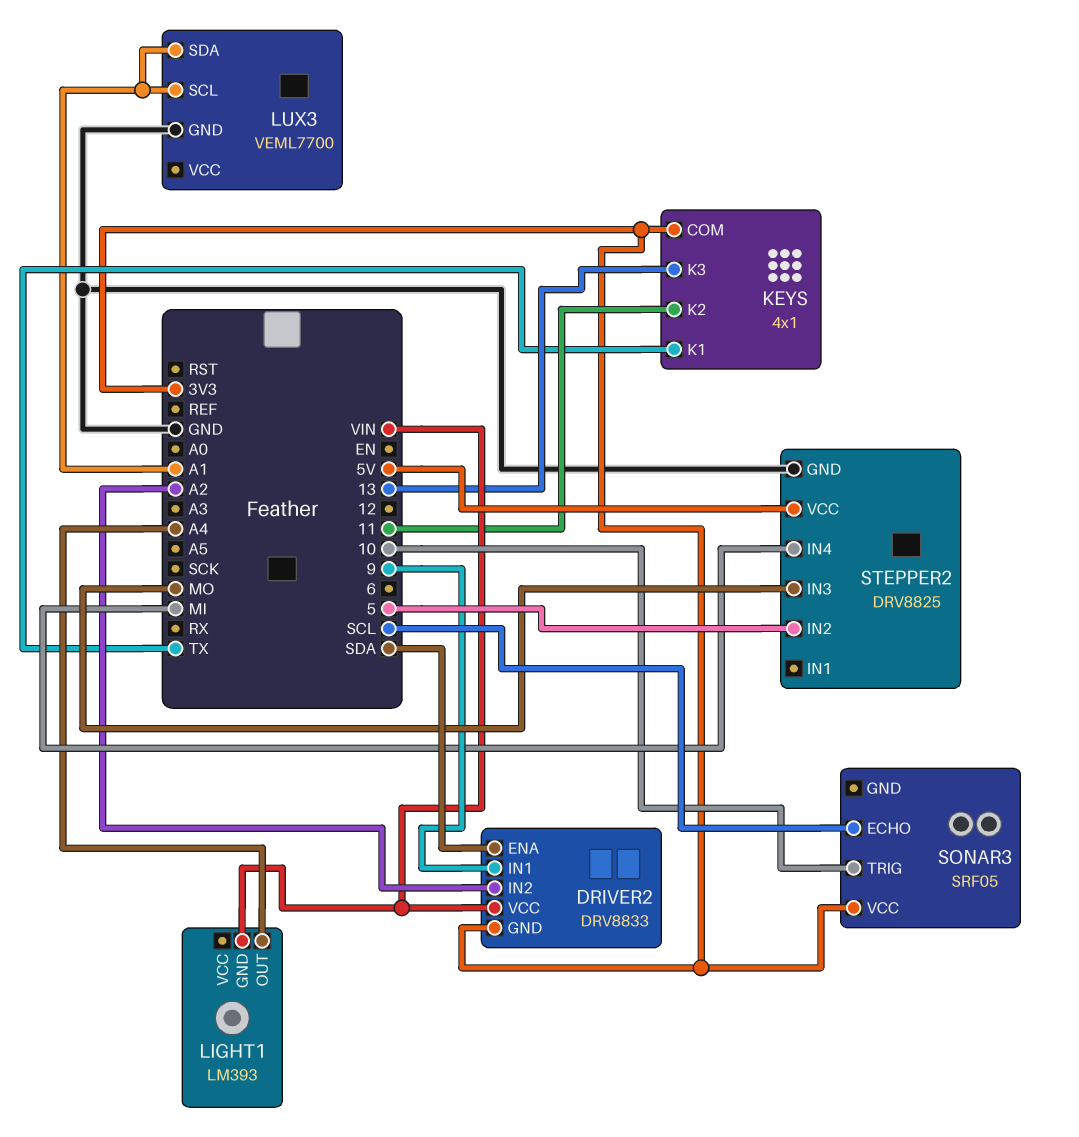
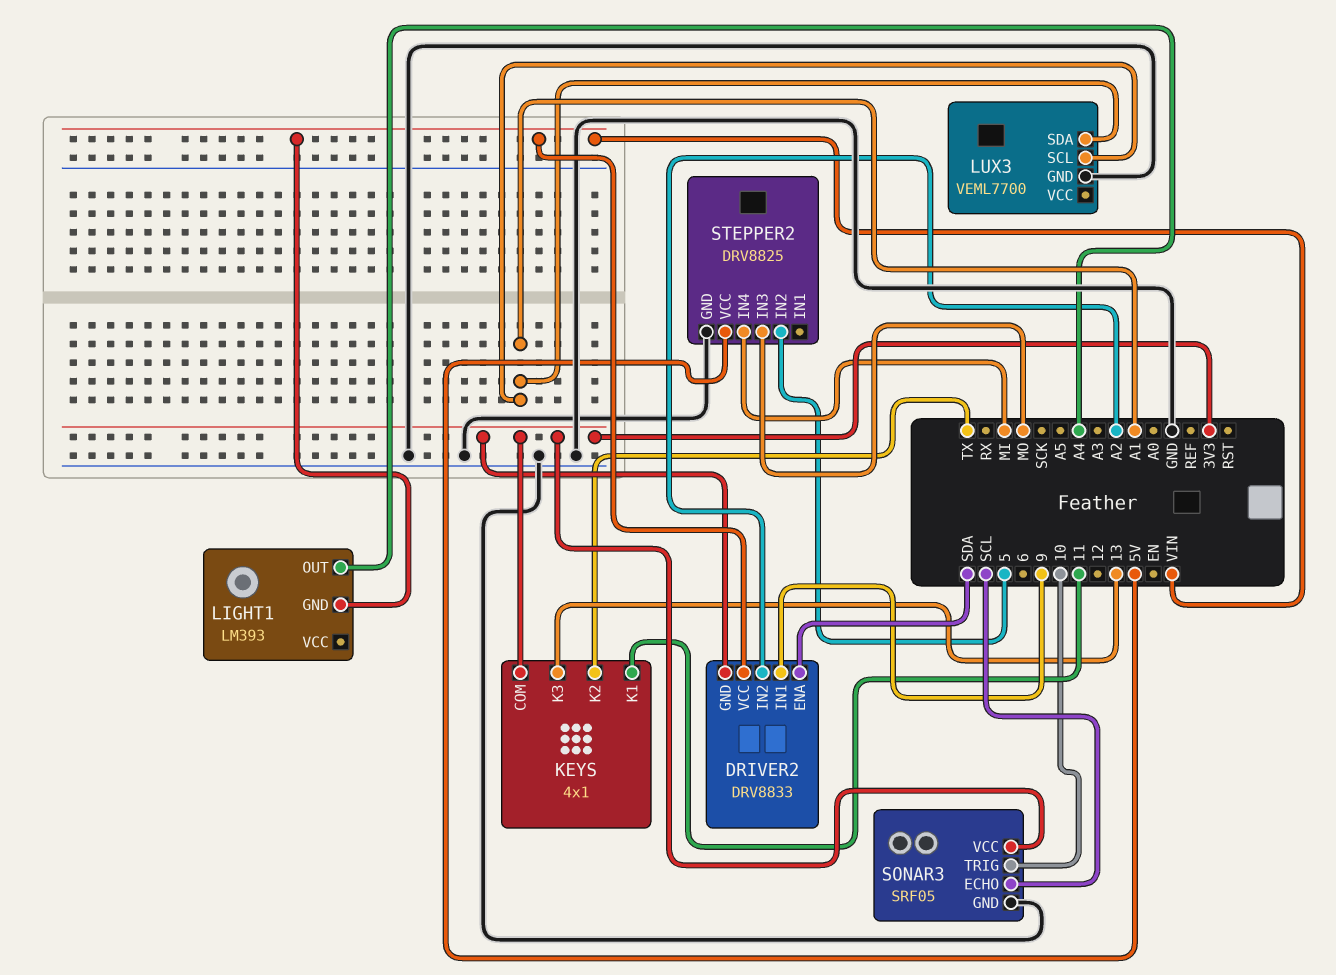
KEYS pin K1: TX -> 11
KEYS pin K2: 11 -> TX
SONAR3 pin GND: none -> GND

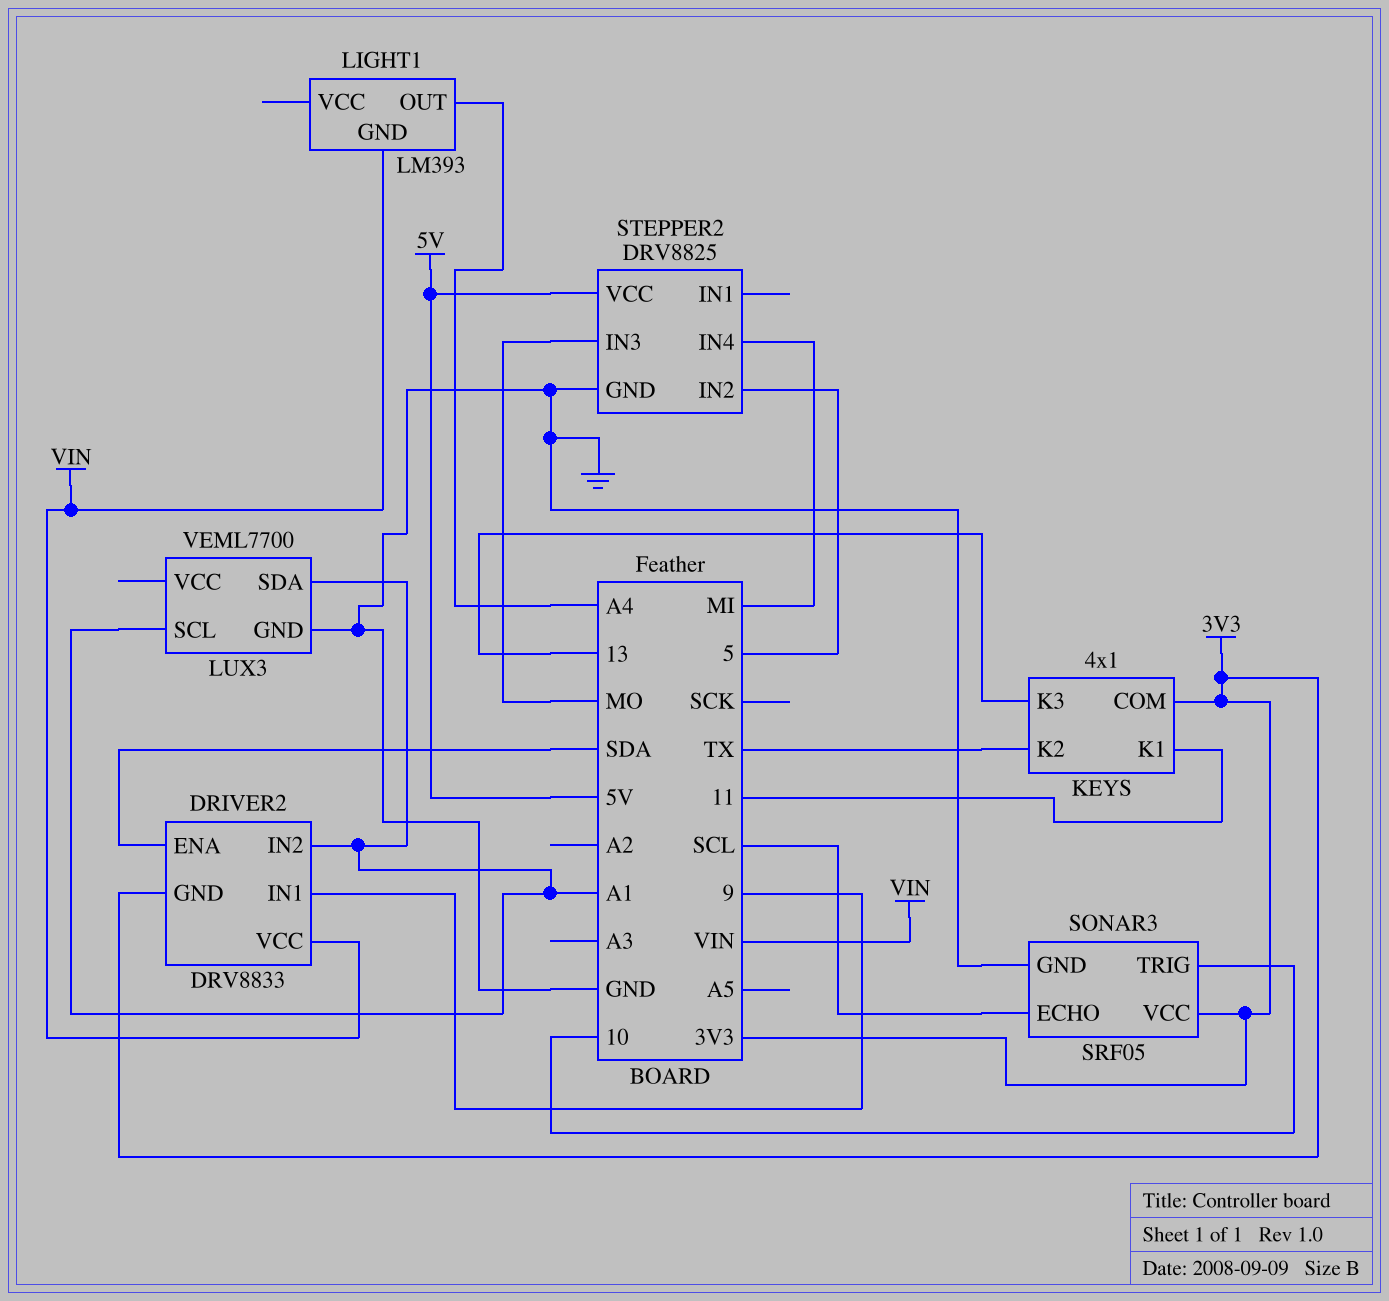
DRIVER2 pin IN2: A2 -> A1

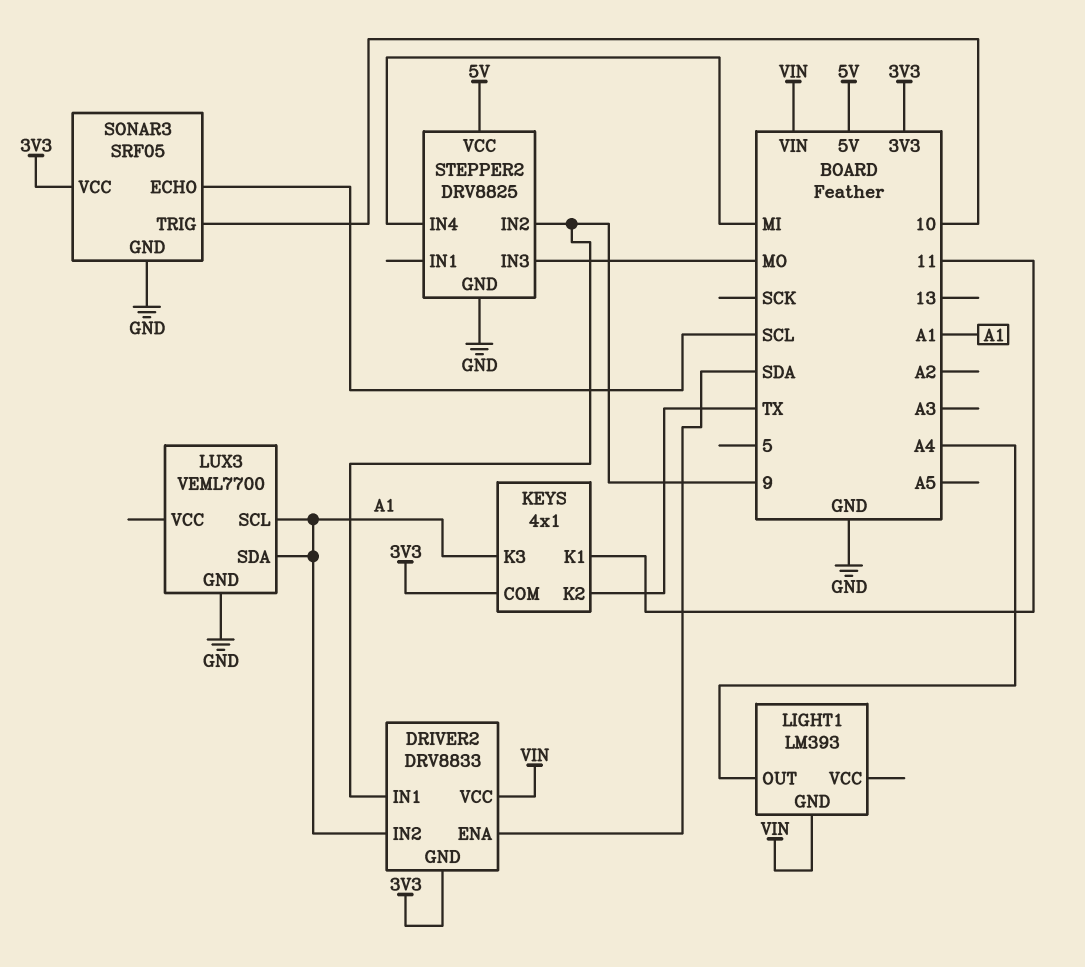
KEYS pin K3: 13 -> A1
STEPPER2 pin IN2: 5 -> 9

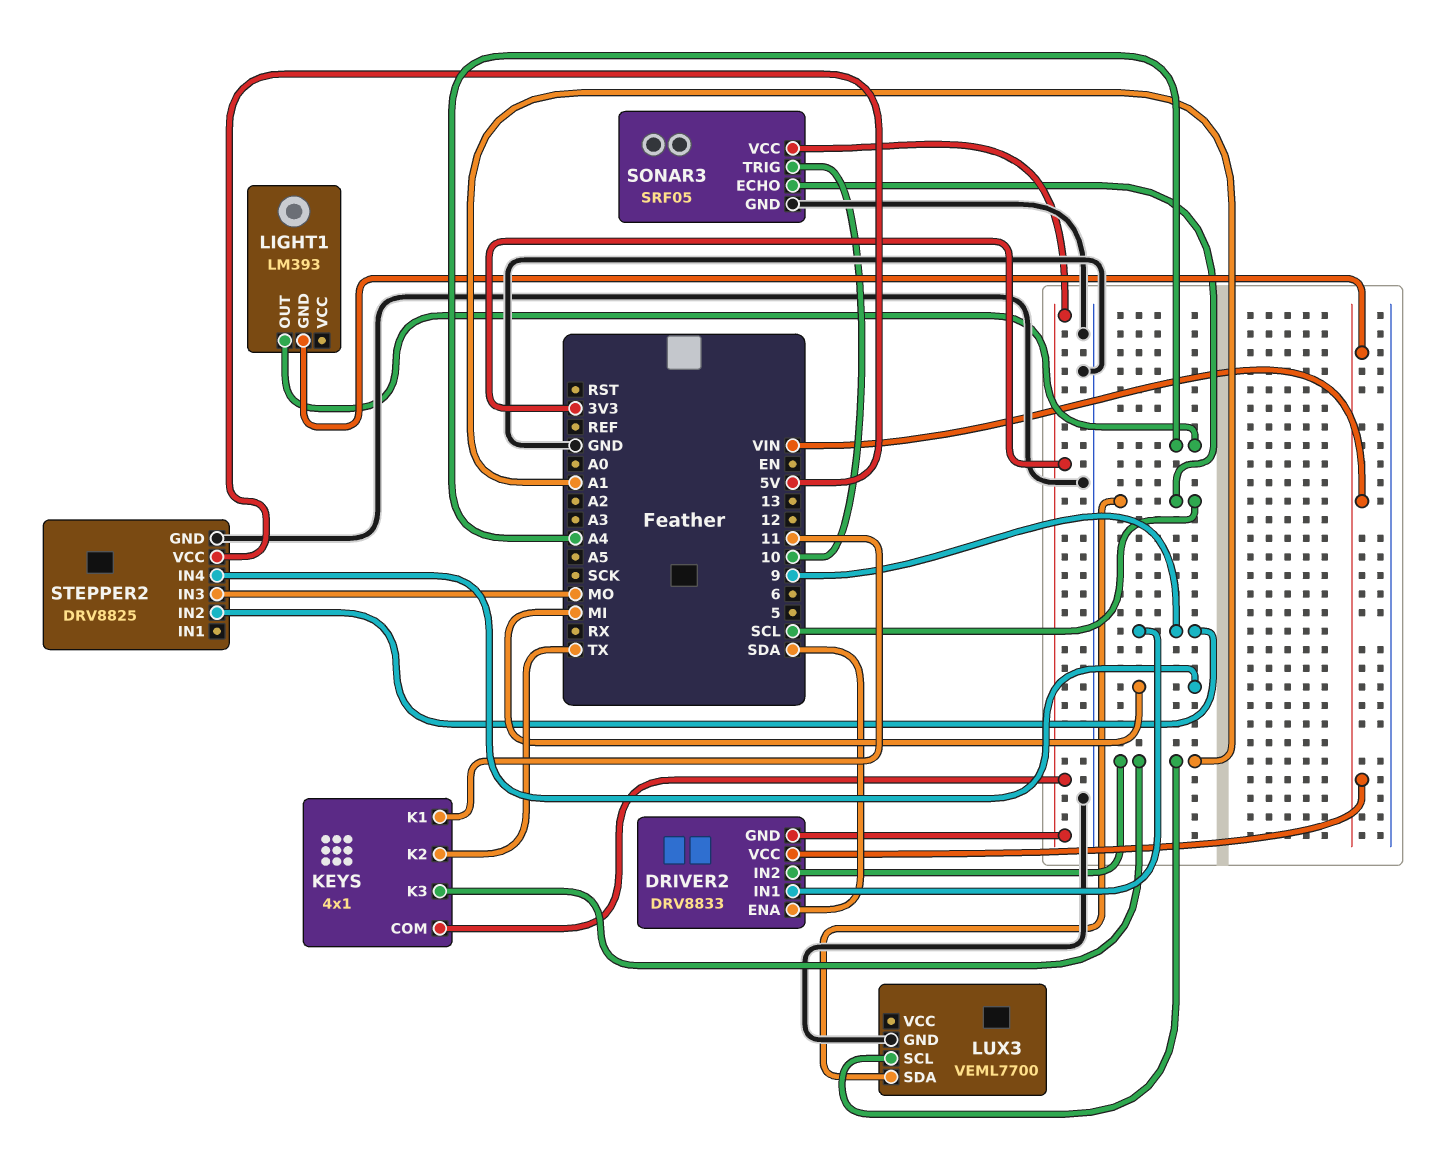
LUX3 pin SDA: A1 -> SCL

